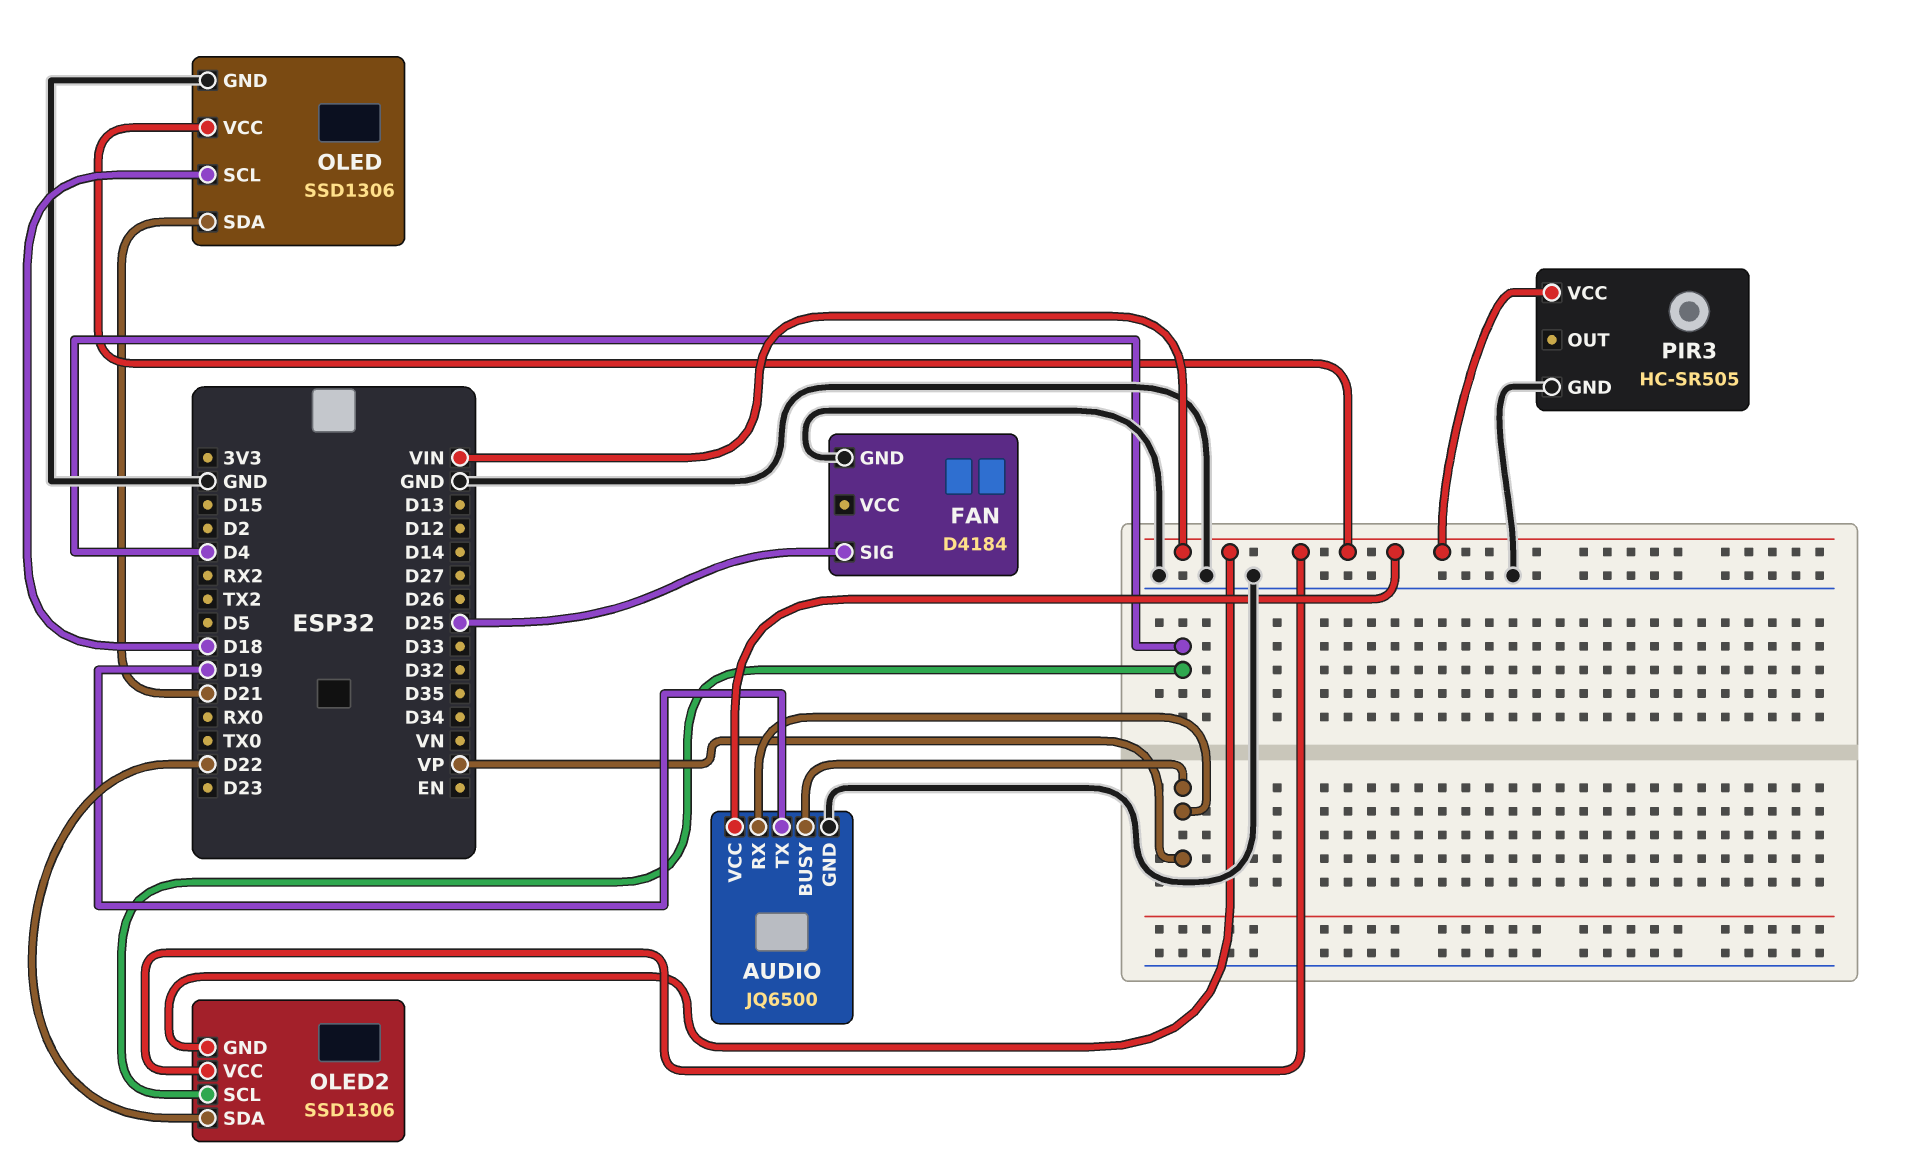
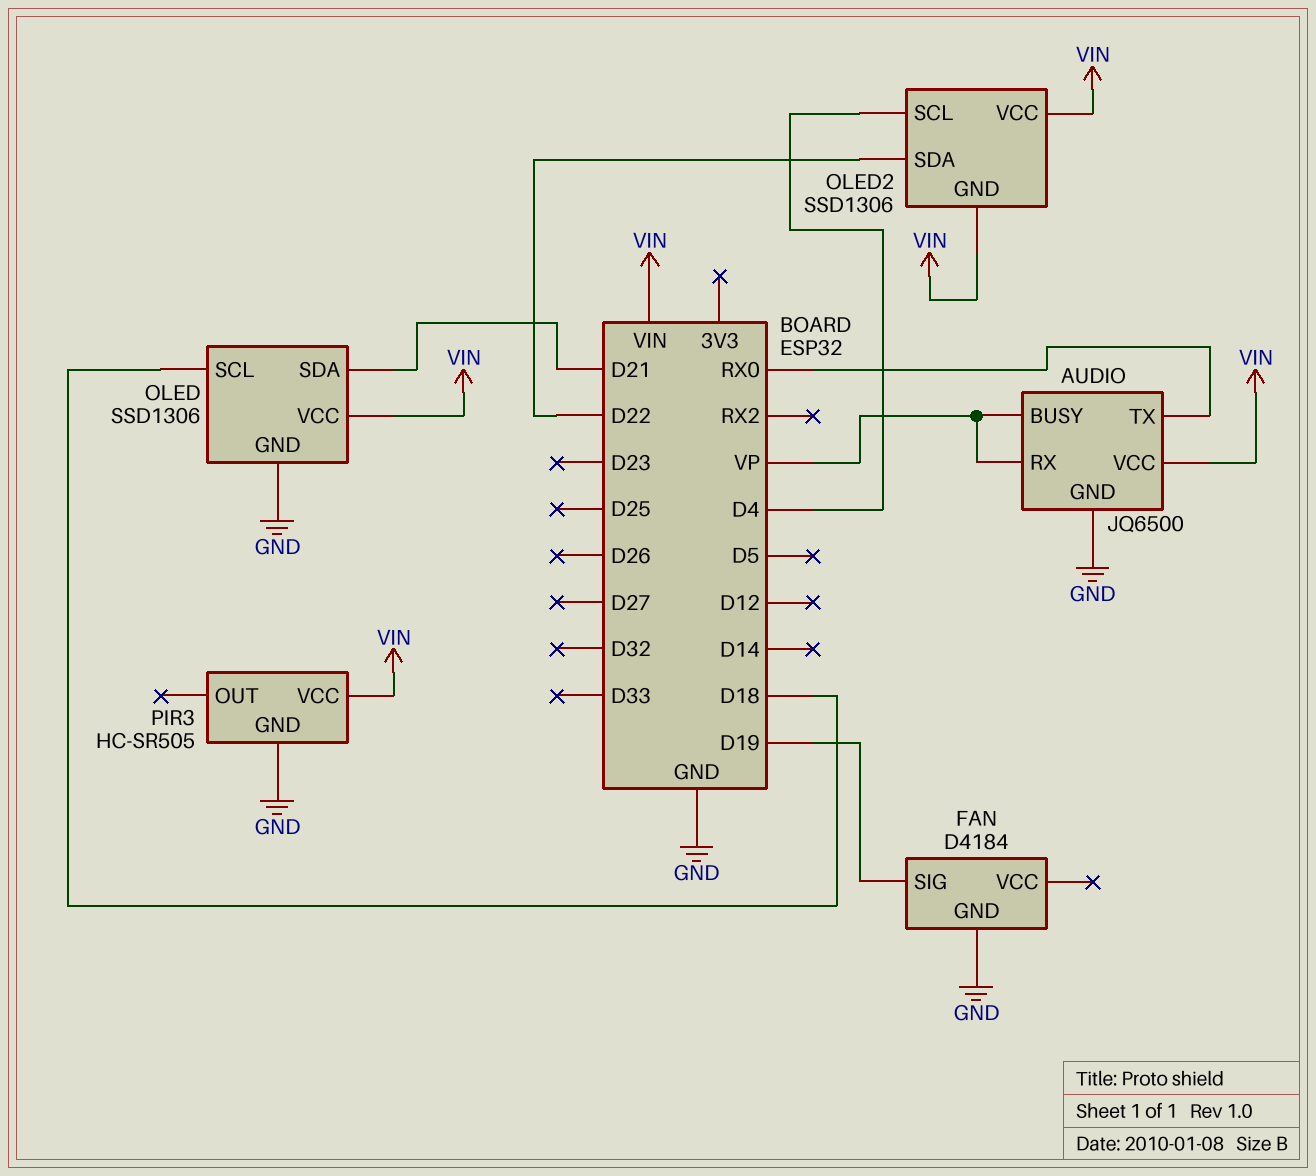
AUDIO pin TX: D19 -> RX0
FAN pin SIG: D25 -> D19

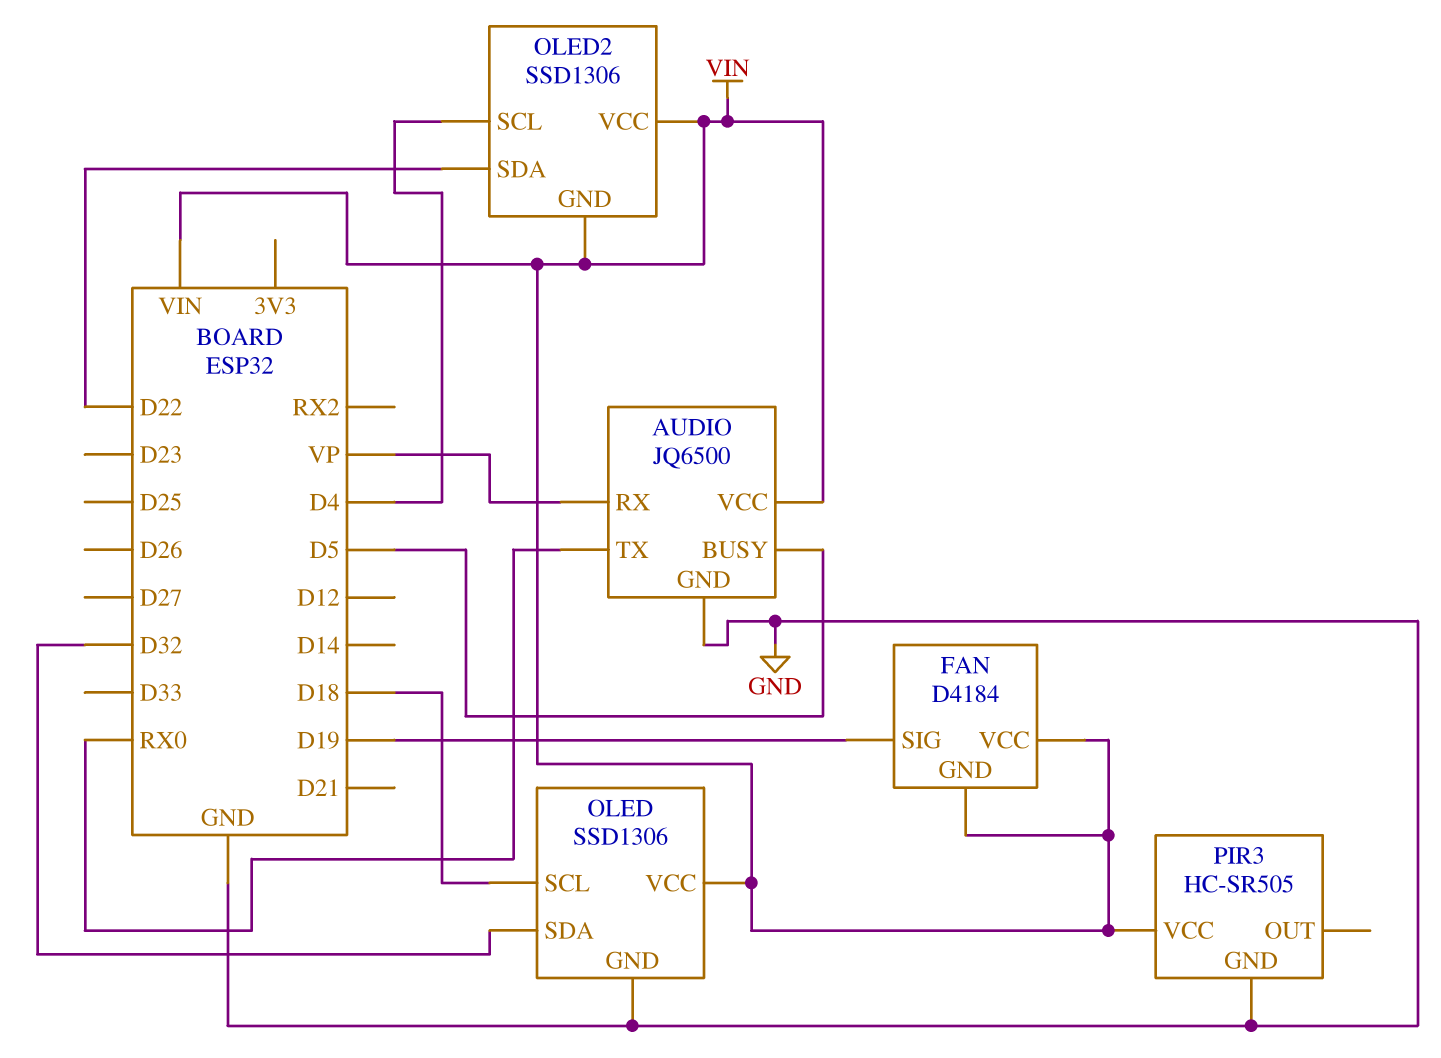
AUDIO pin BUSY: VP -> D5
FAN pin GND: GND -> VIN
FAN pin VCC: none -> VIN
OLED pin SDA: D21 -> D32

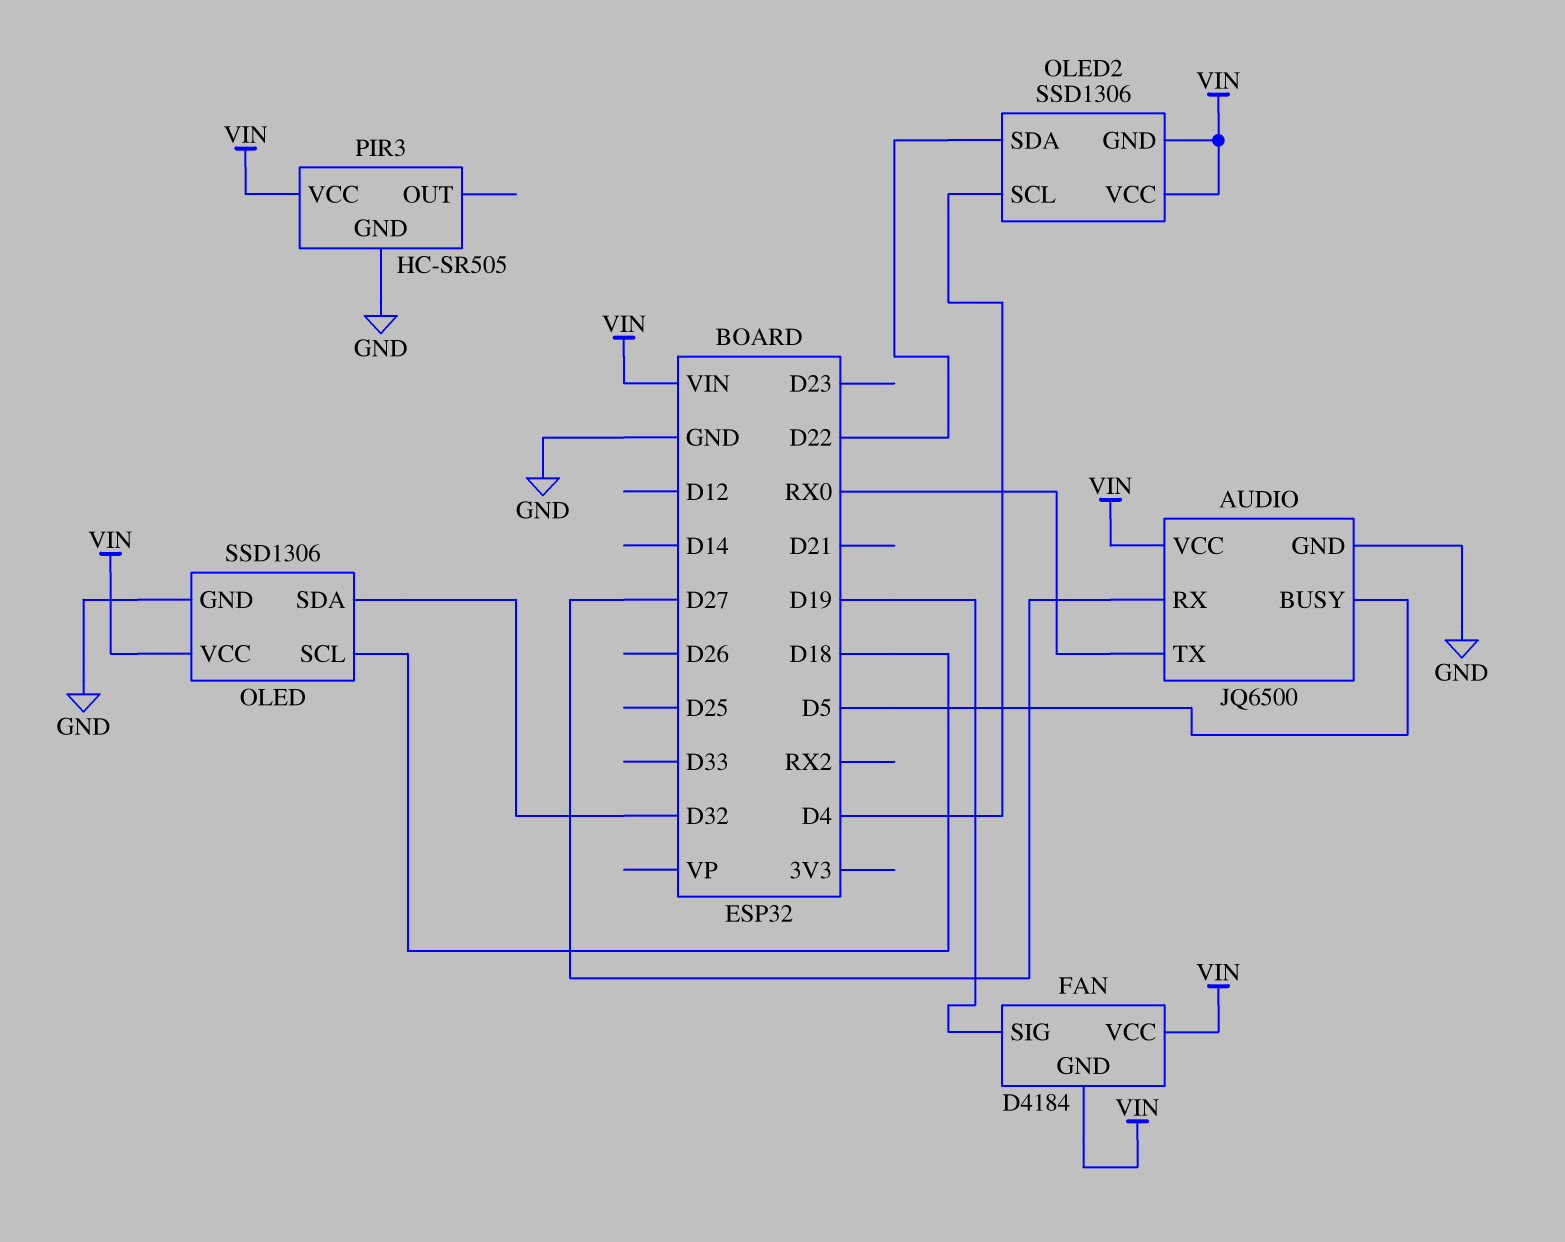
AUDIO pin RX: VP -> D27

